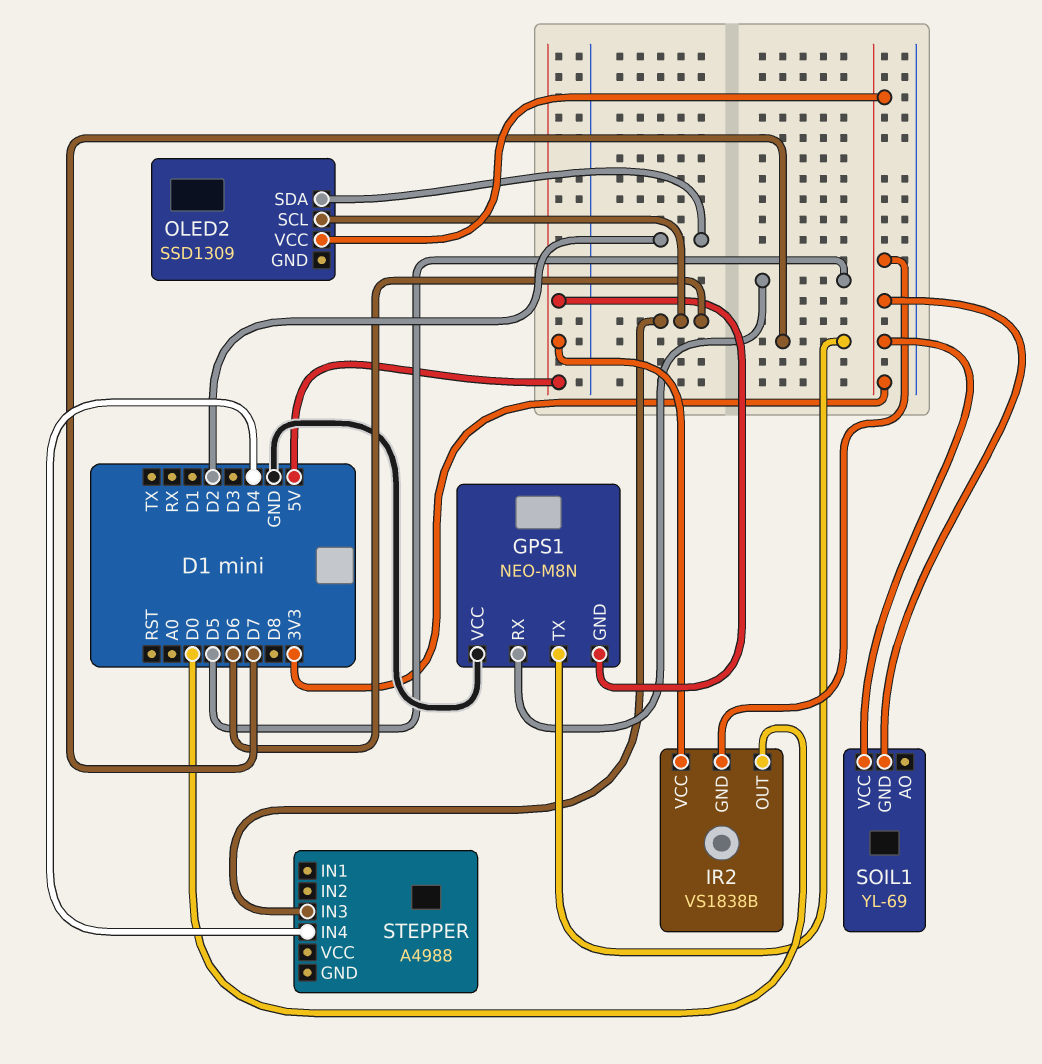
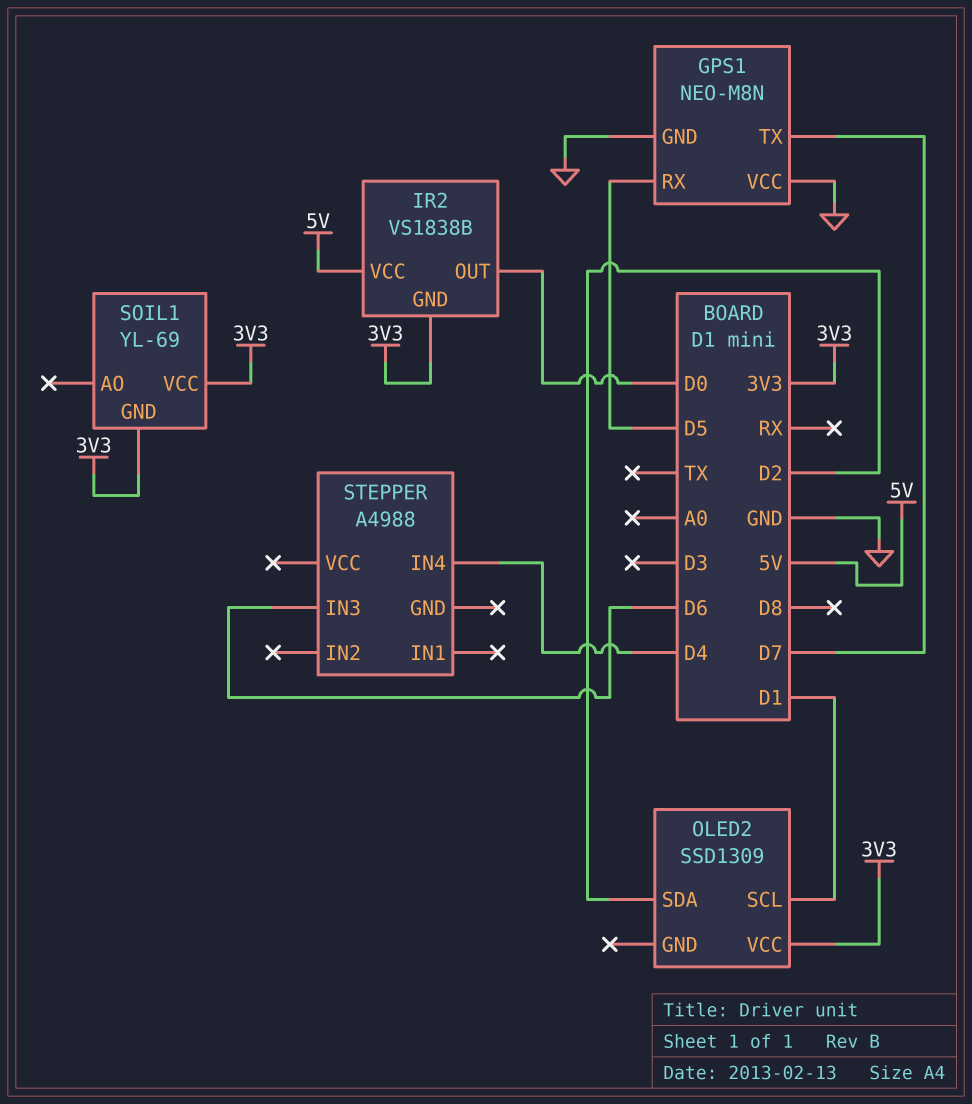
GPS1 pin GND: 5V -> GND
OLED2 pin SCL: D6 -> D1

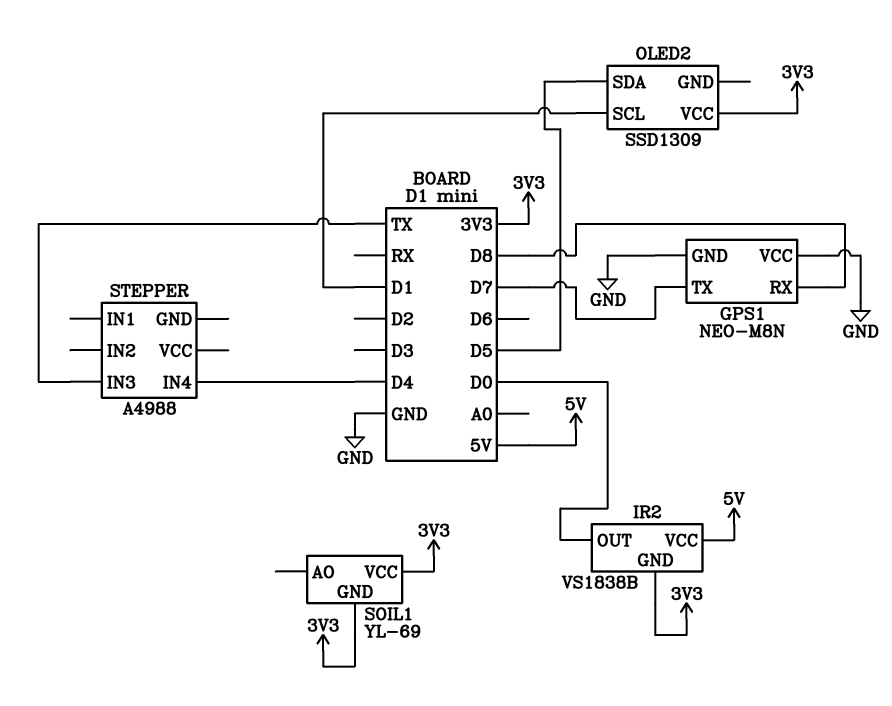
GPS1 pin RX: D5 -> D8
OLED2 pin SDA: D2 -> D5
STEPPER pin IN3: D6 -> TX

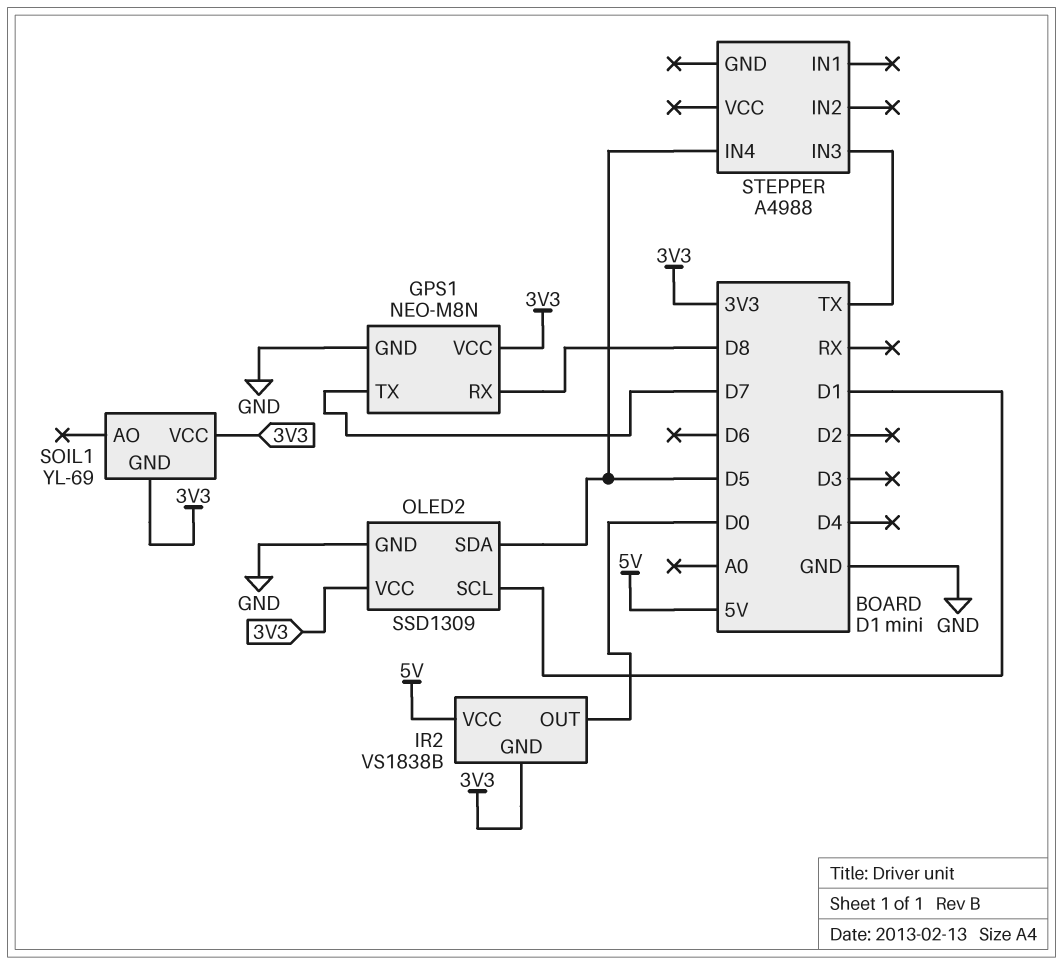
GPS1 pin VCC: GND -> 3V3
OLED2 pin GND: none -> GND
STEPPER pin IN4: D4 -> D5

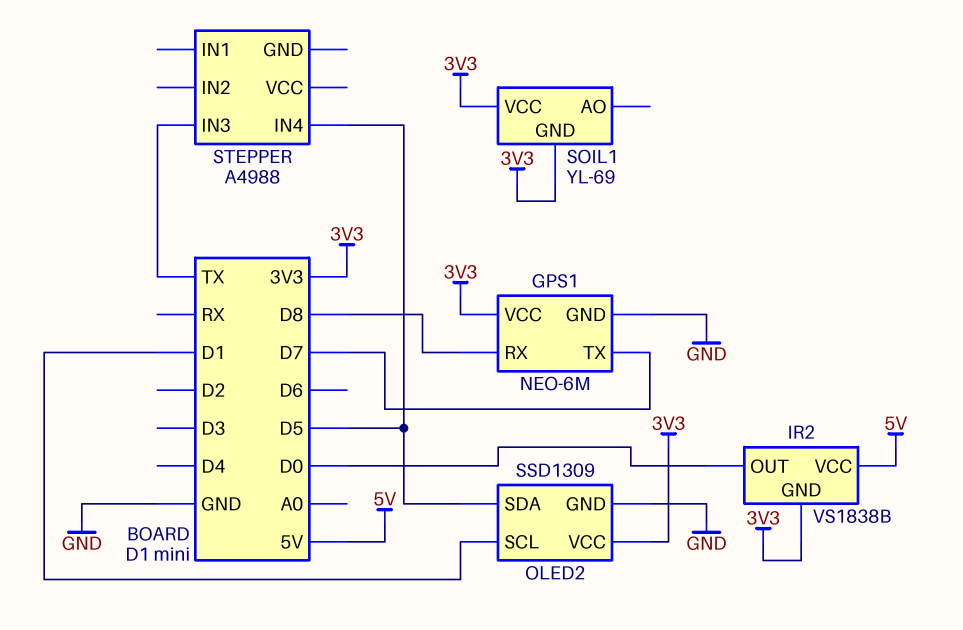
GPS1: NEO-M8N -> NEO-6M

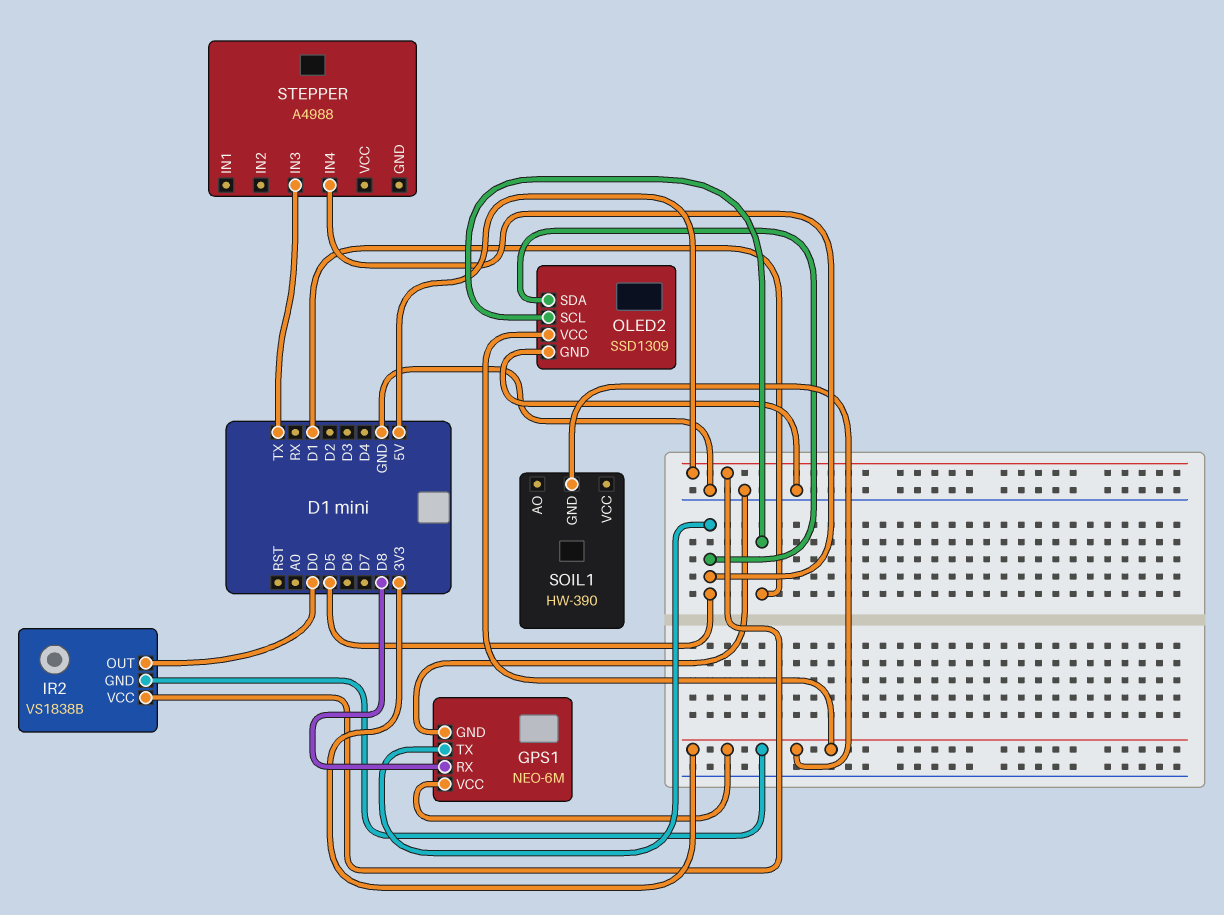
GPS1 pin TX: D7 -> D5
SOIL1: YL-69 -> HW-390
SOIL1 pin VCC: 3V3 -> none

